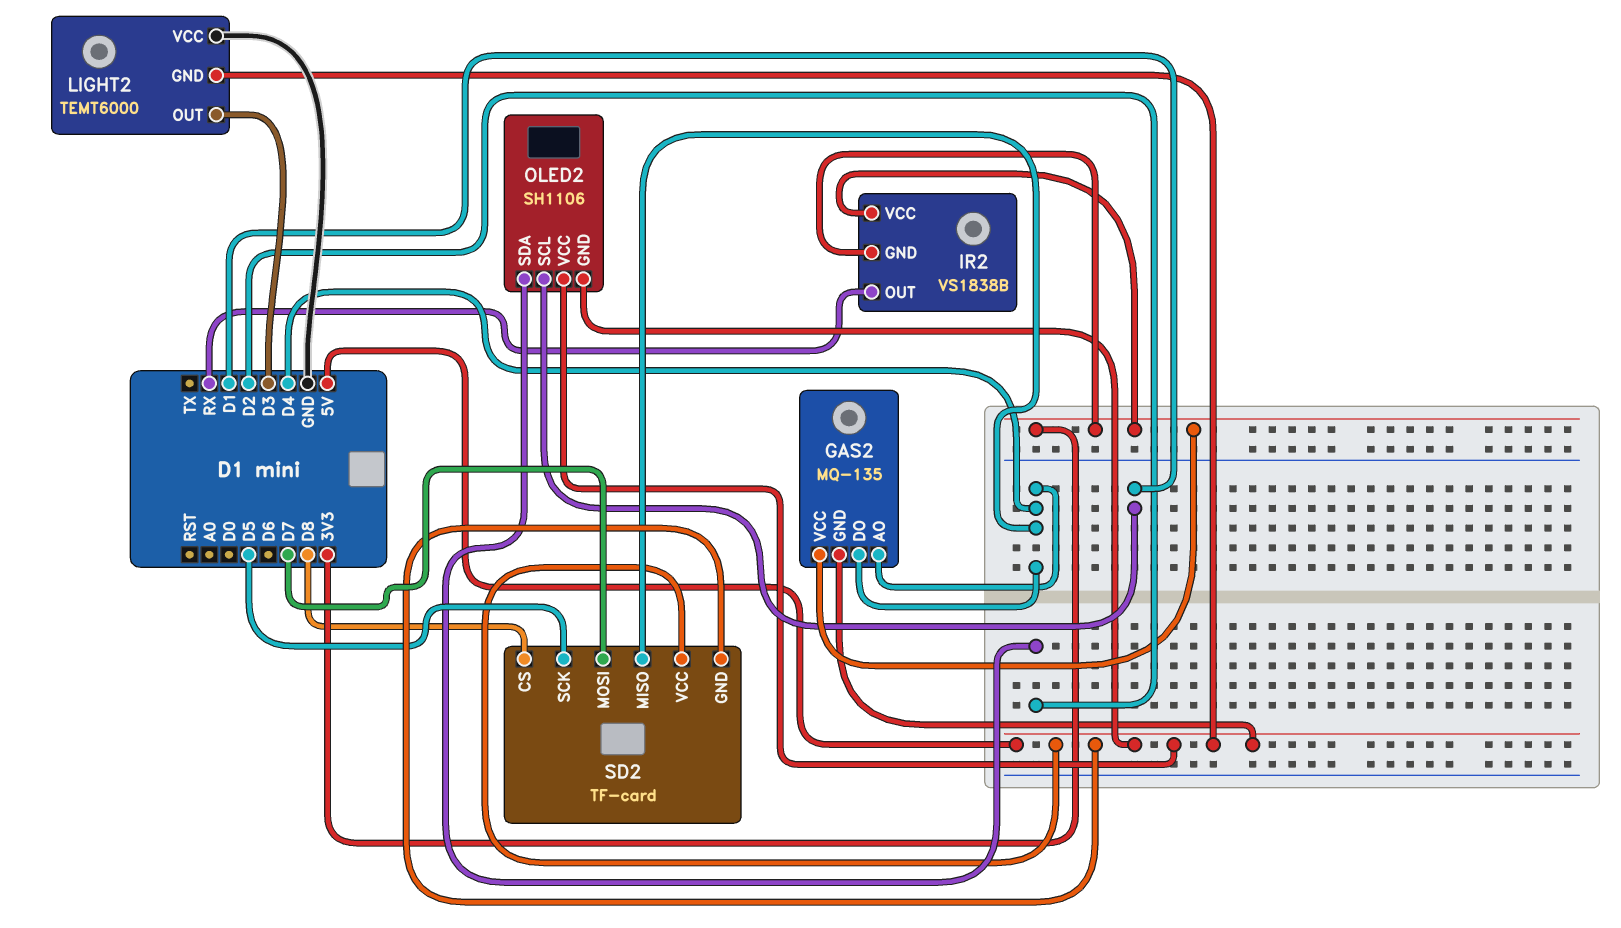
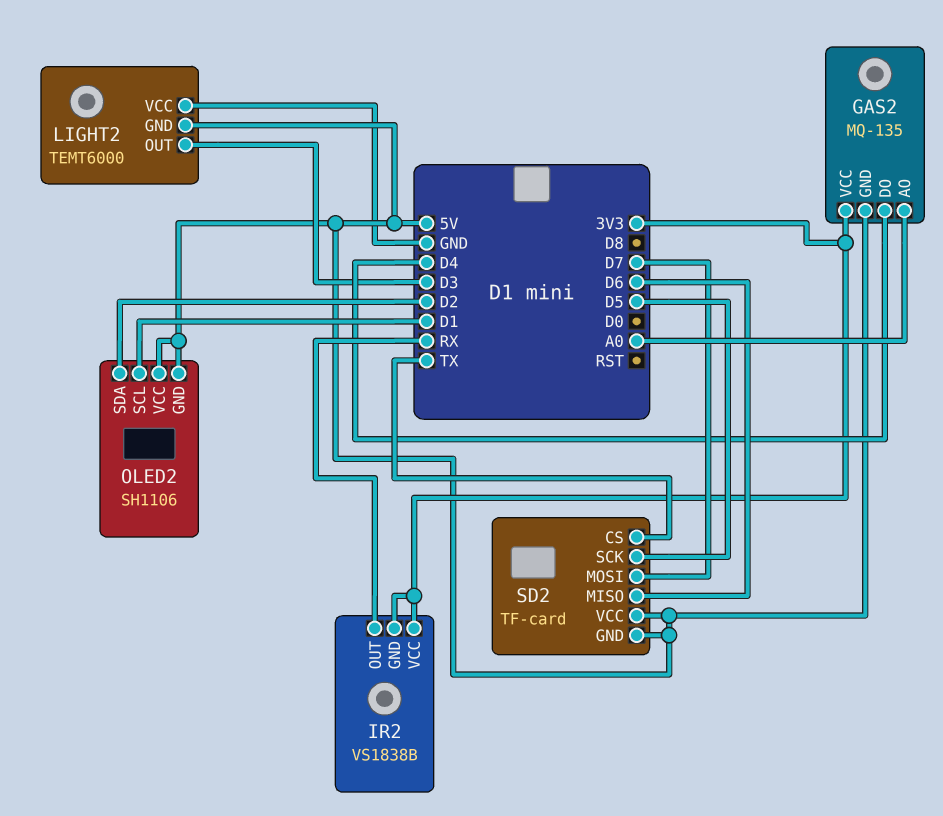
GAS2 pin AO: D4 -> A0
SD2 pin CS: D8 -> TX
SD2 pin MISO: D4 -> D6

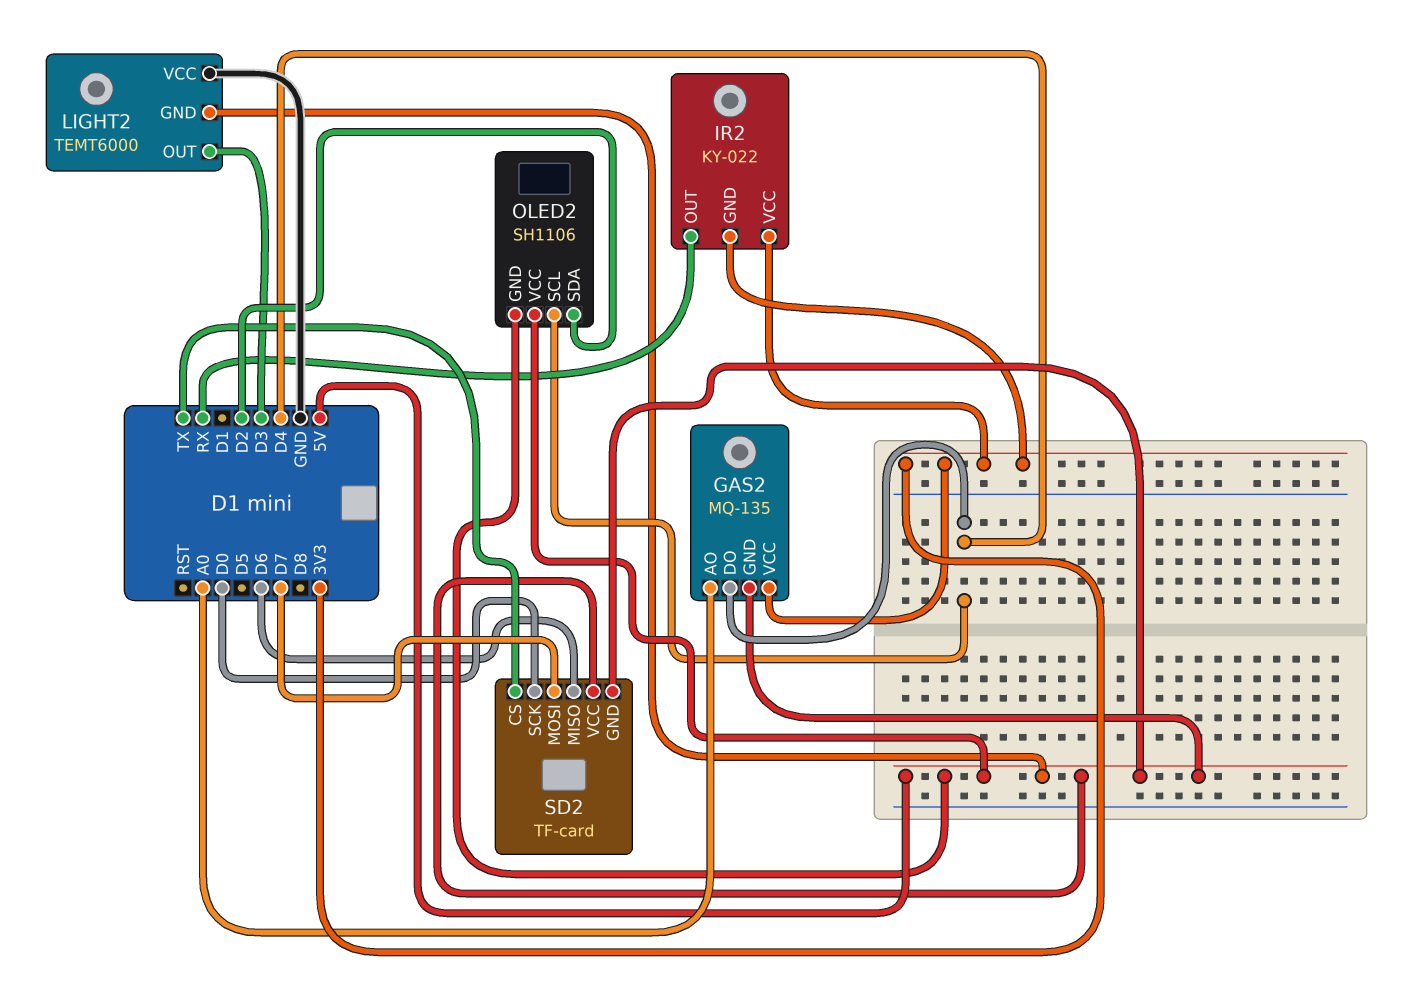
IR2: VS1838B -> KY-022
OLED2 pin SCL: D1 -> D4
SD2 pin SCK: D5 -> D0

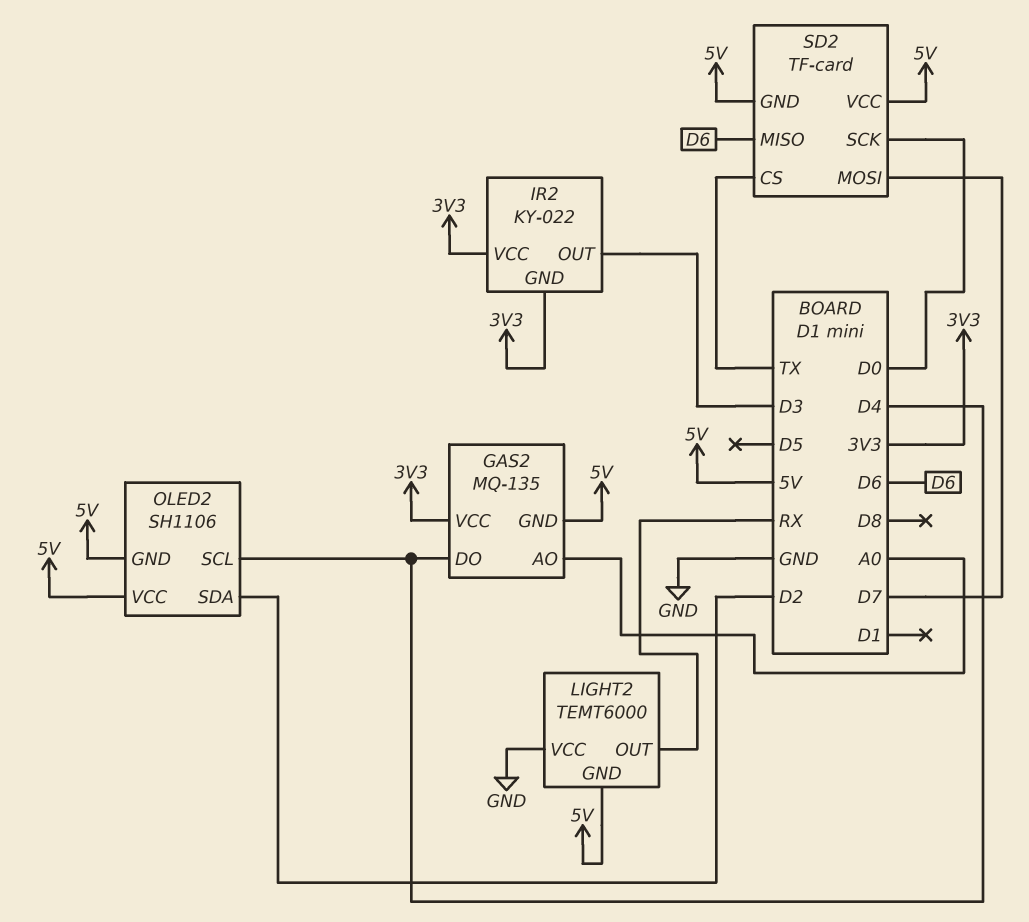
IR2 pin OUT: RX -> D3
LIGHT2 pin OUT: D3 -> RX

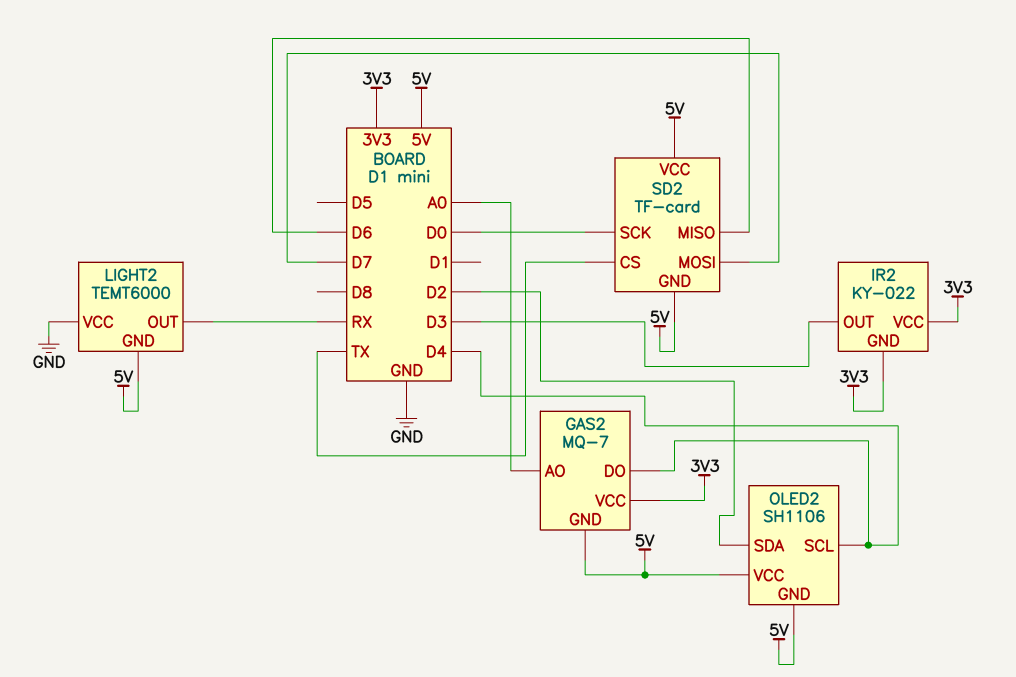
GAS2: MQ-135 -> MQ-7

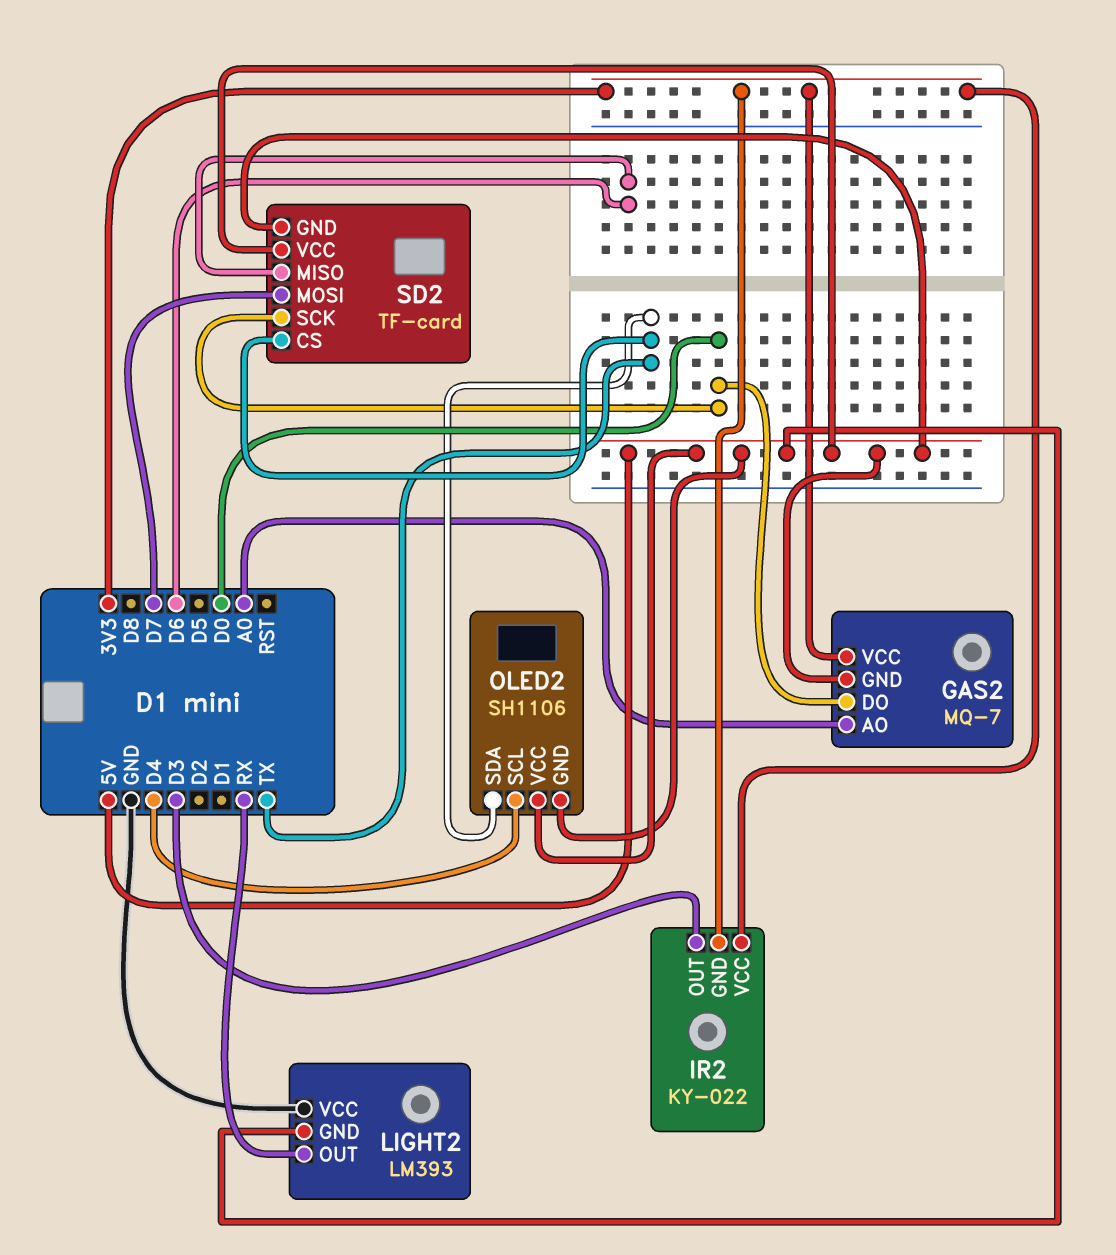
GAS2 pin DO: D4 -> D0
LIGHT2: TEMT6000 -> LM393
OLED2 pin SDA: D2 -> TX

